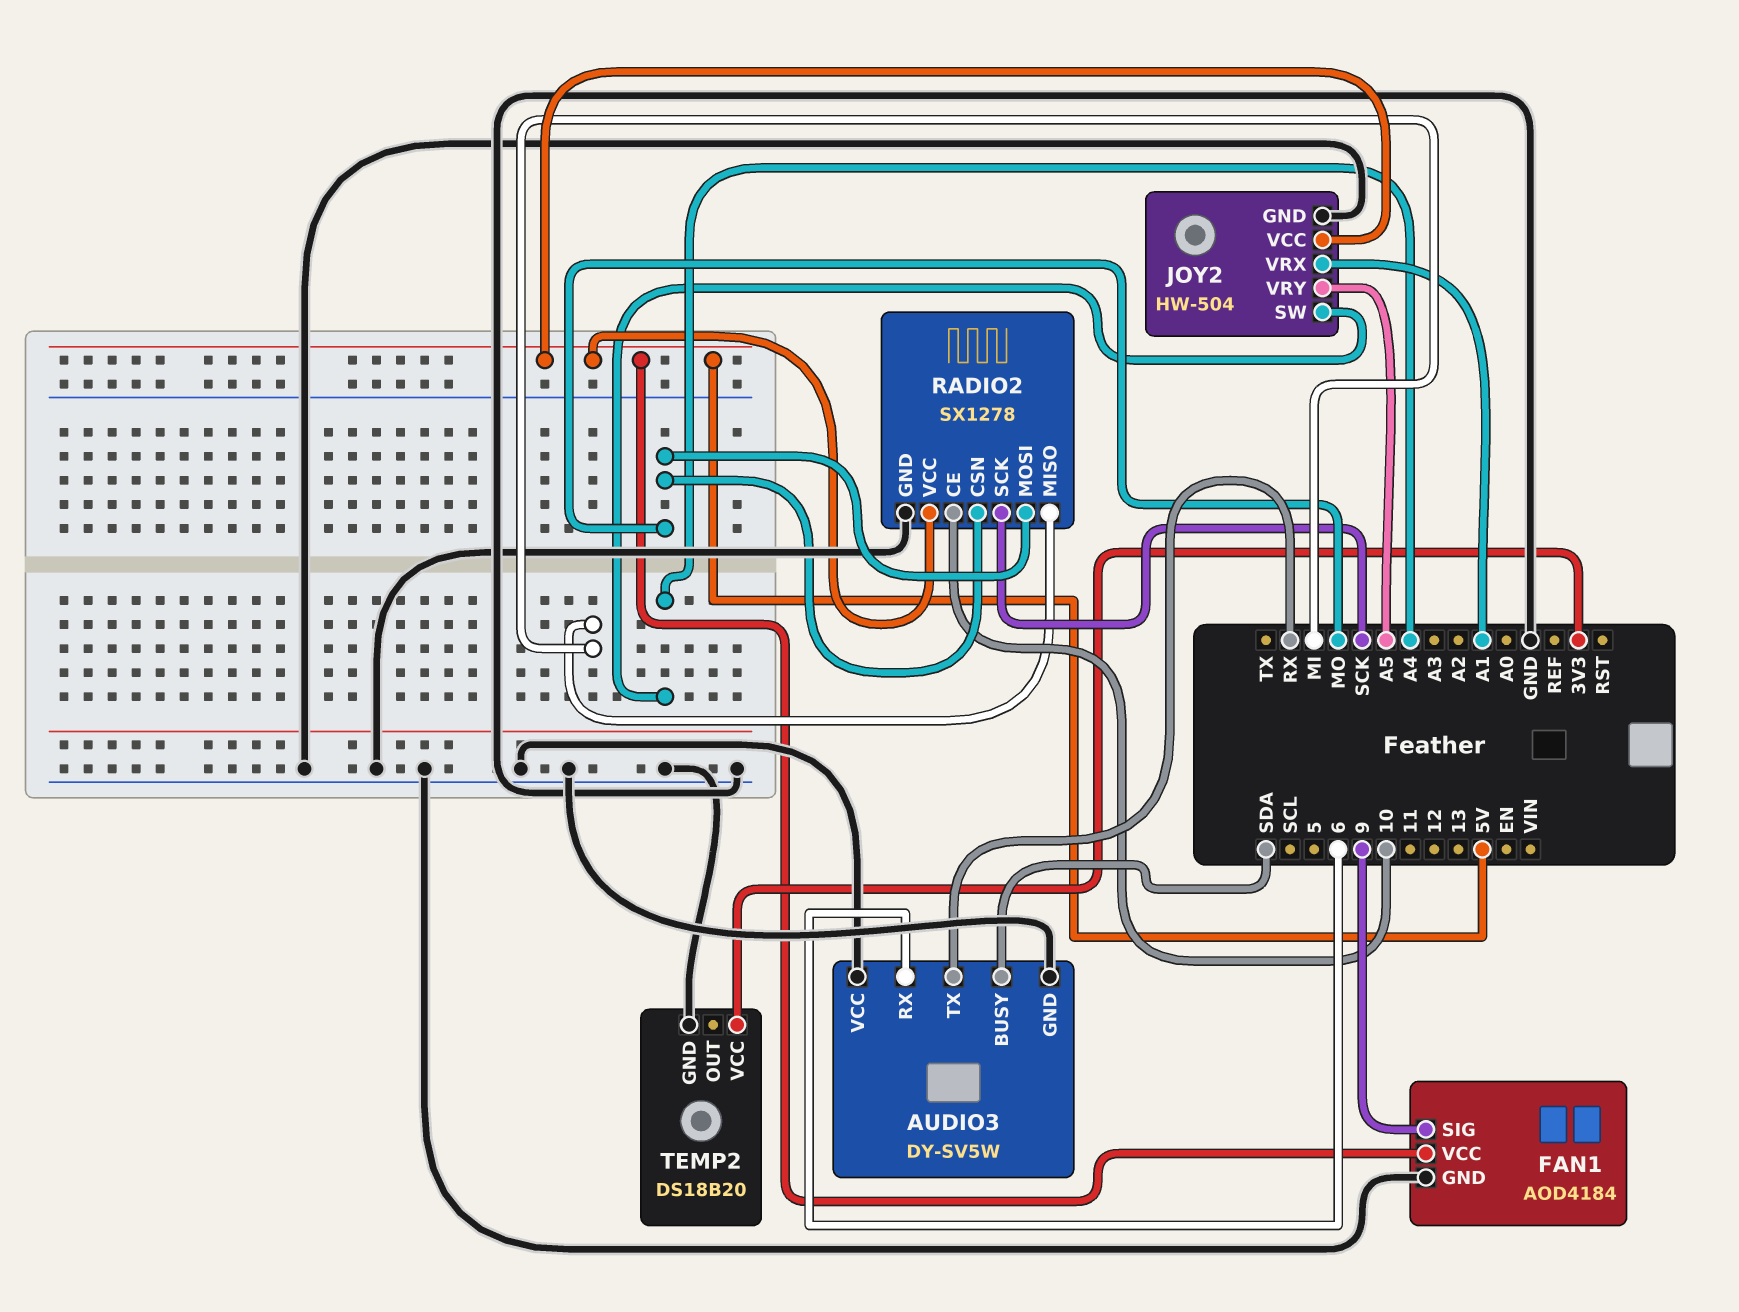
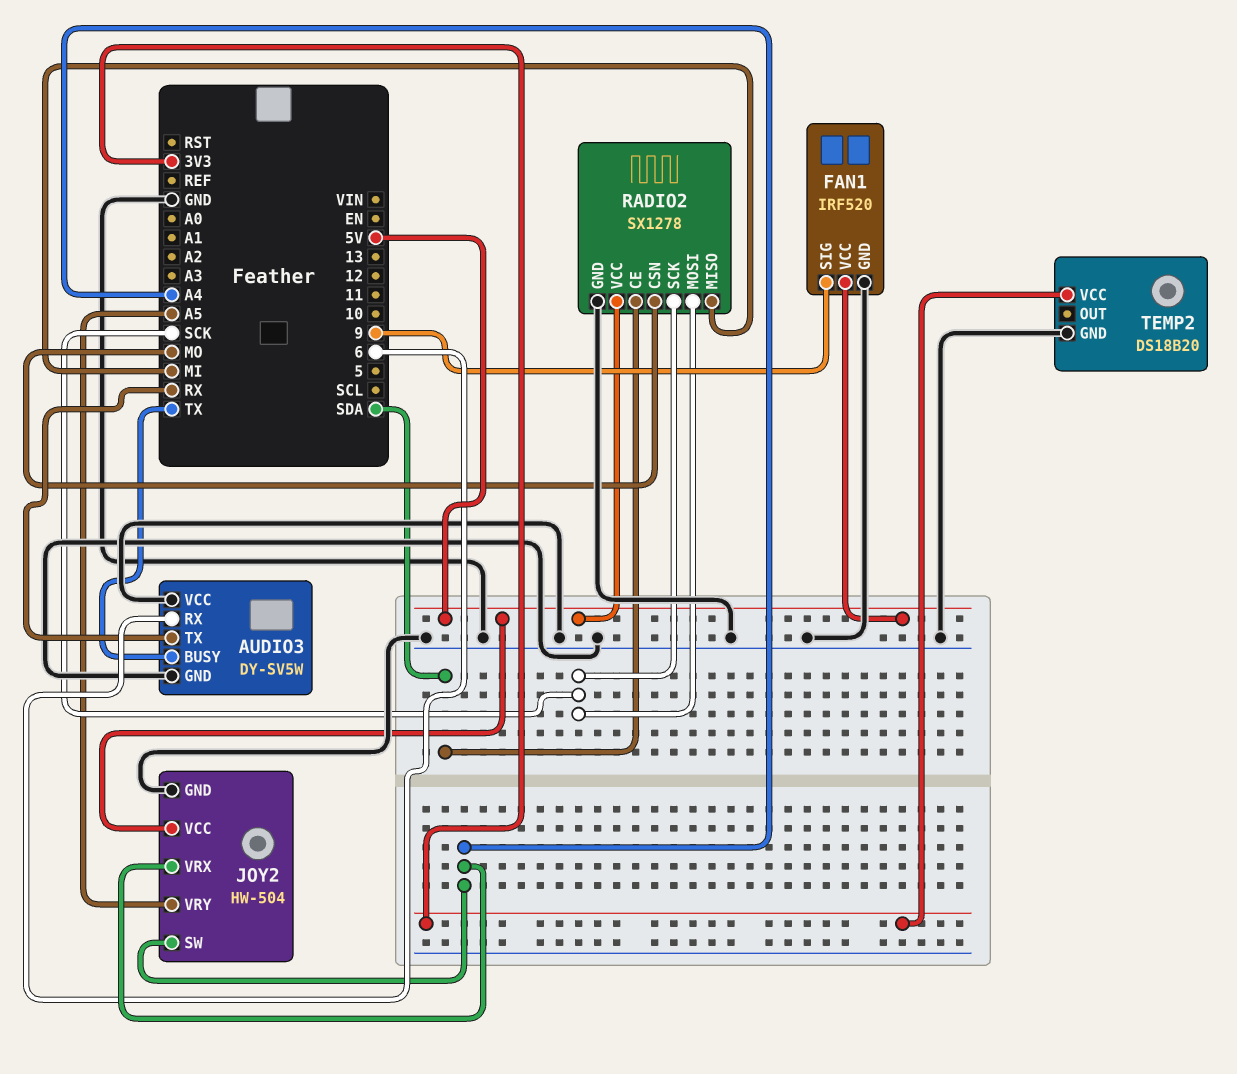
AUDIO3 pin BUSY: SDA -> TX
FAN1: AOD4184 -> IRF520
JOY2 pin VRX: A1 -> A4
RADIO2 pin CE: 10 -> SDA
RADIO2 pin MOSI: MO -> SCK

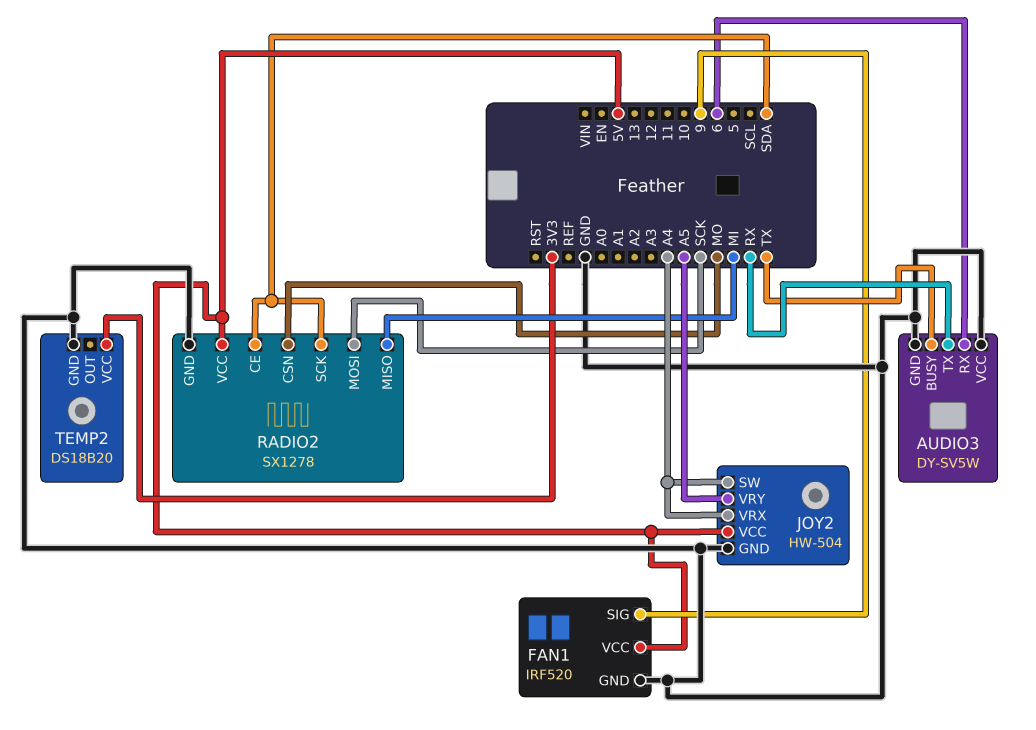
RADIO2 pin SCK: SCK -> SDA

